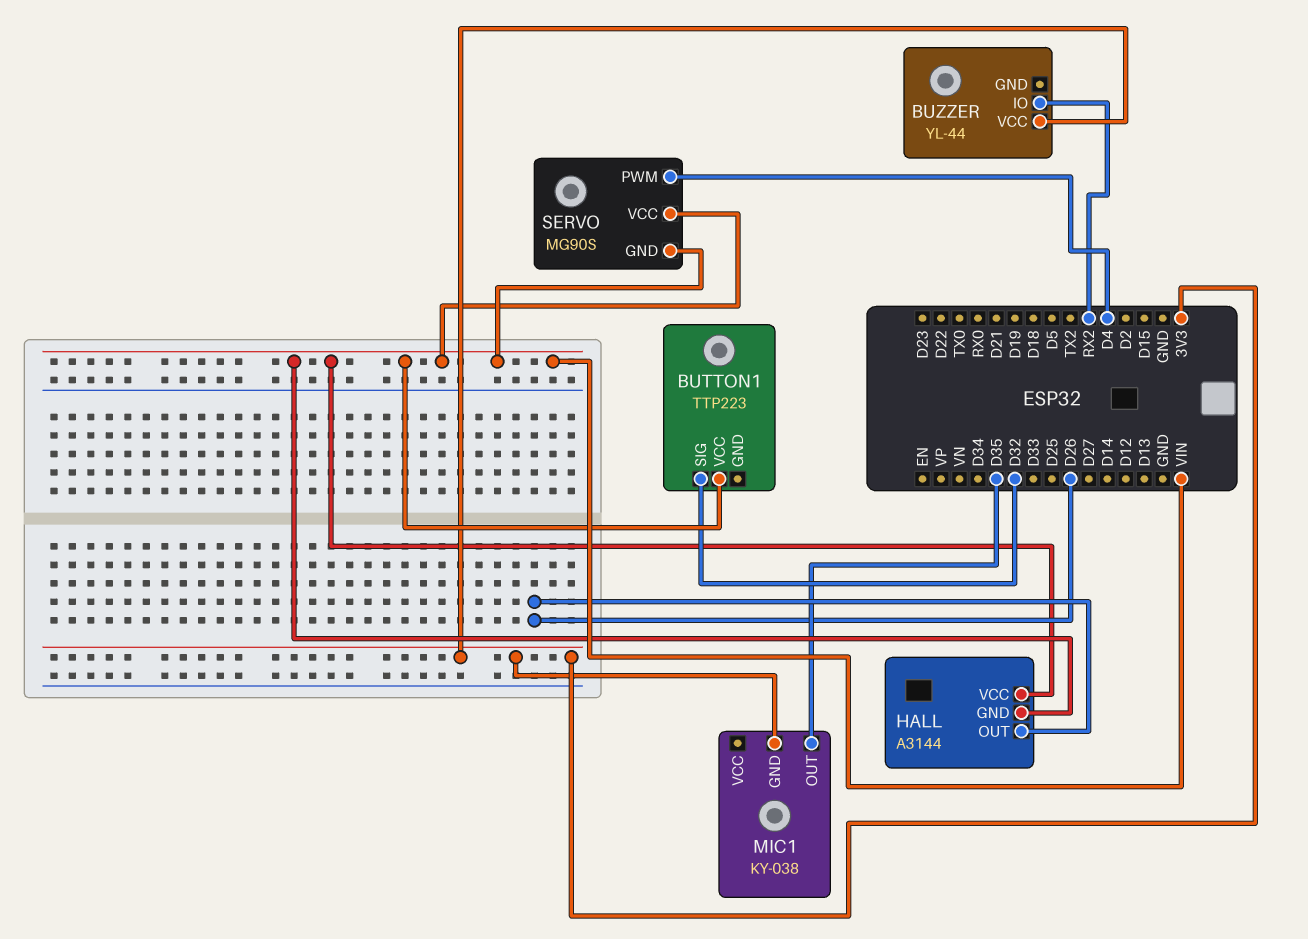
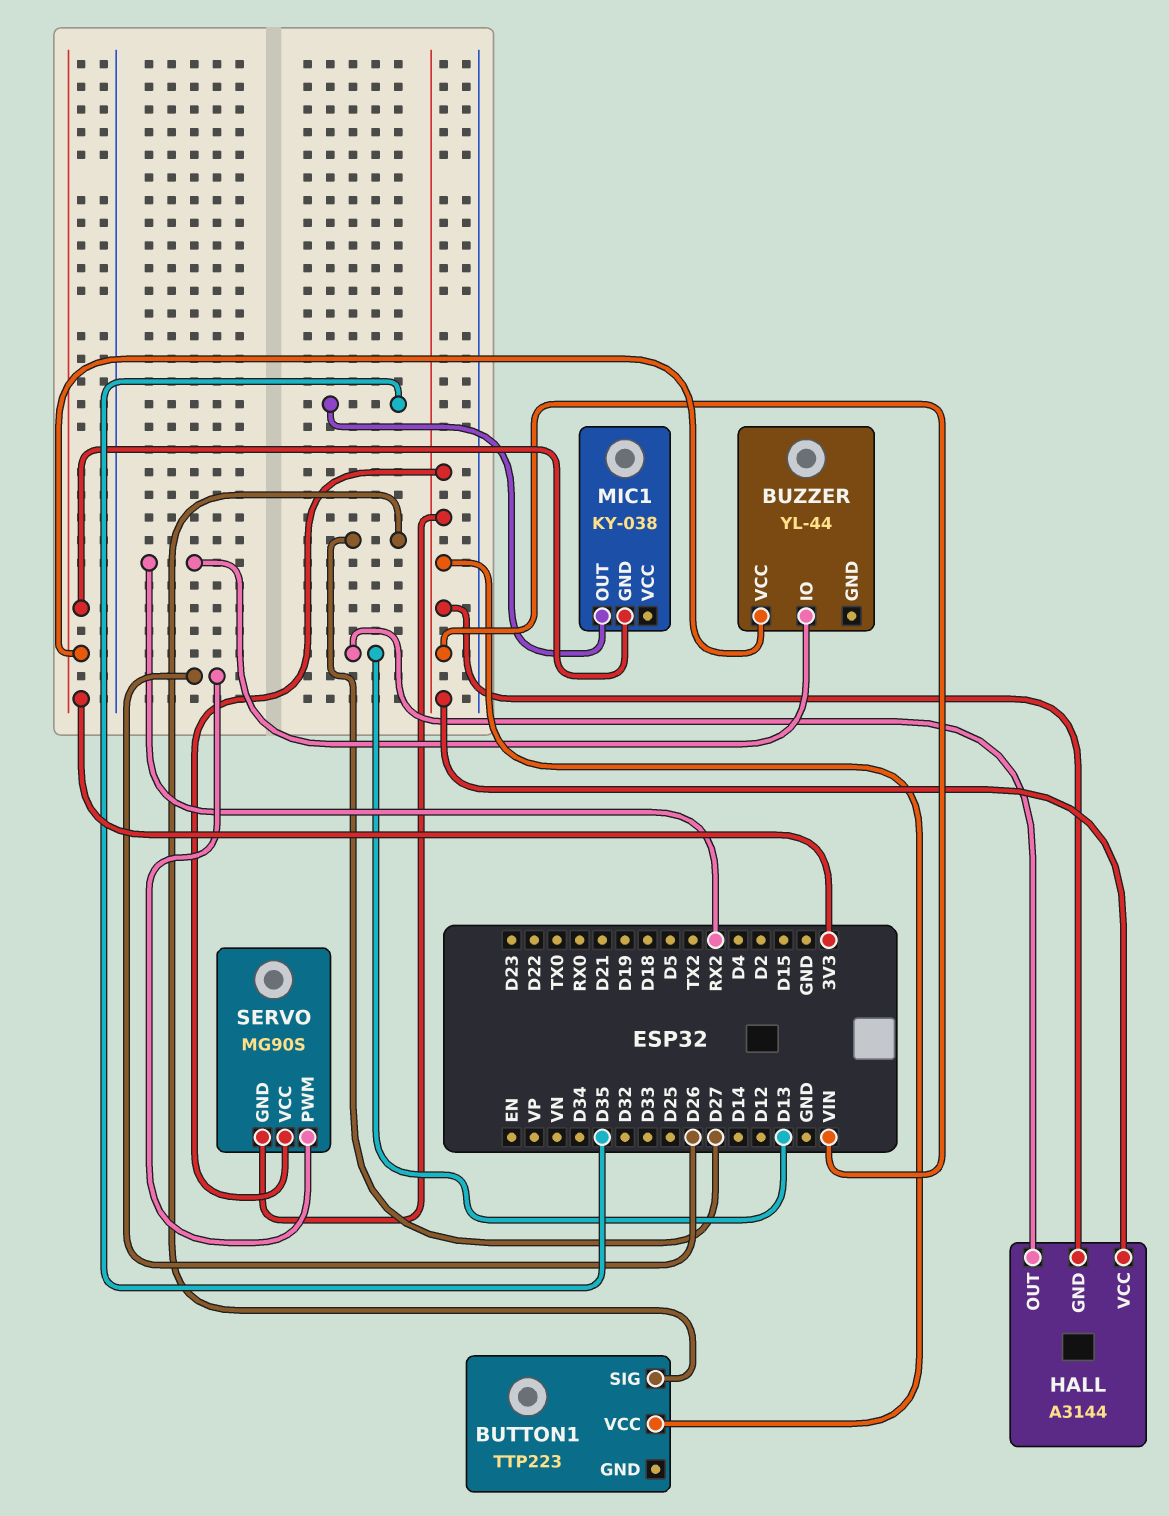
BUTTON1 pin SIG: D32 -> D27
HALL pin OUT: D26 -> D13
SERVO pin PWM: D4 -> D26

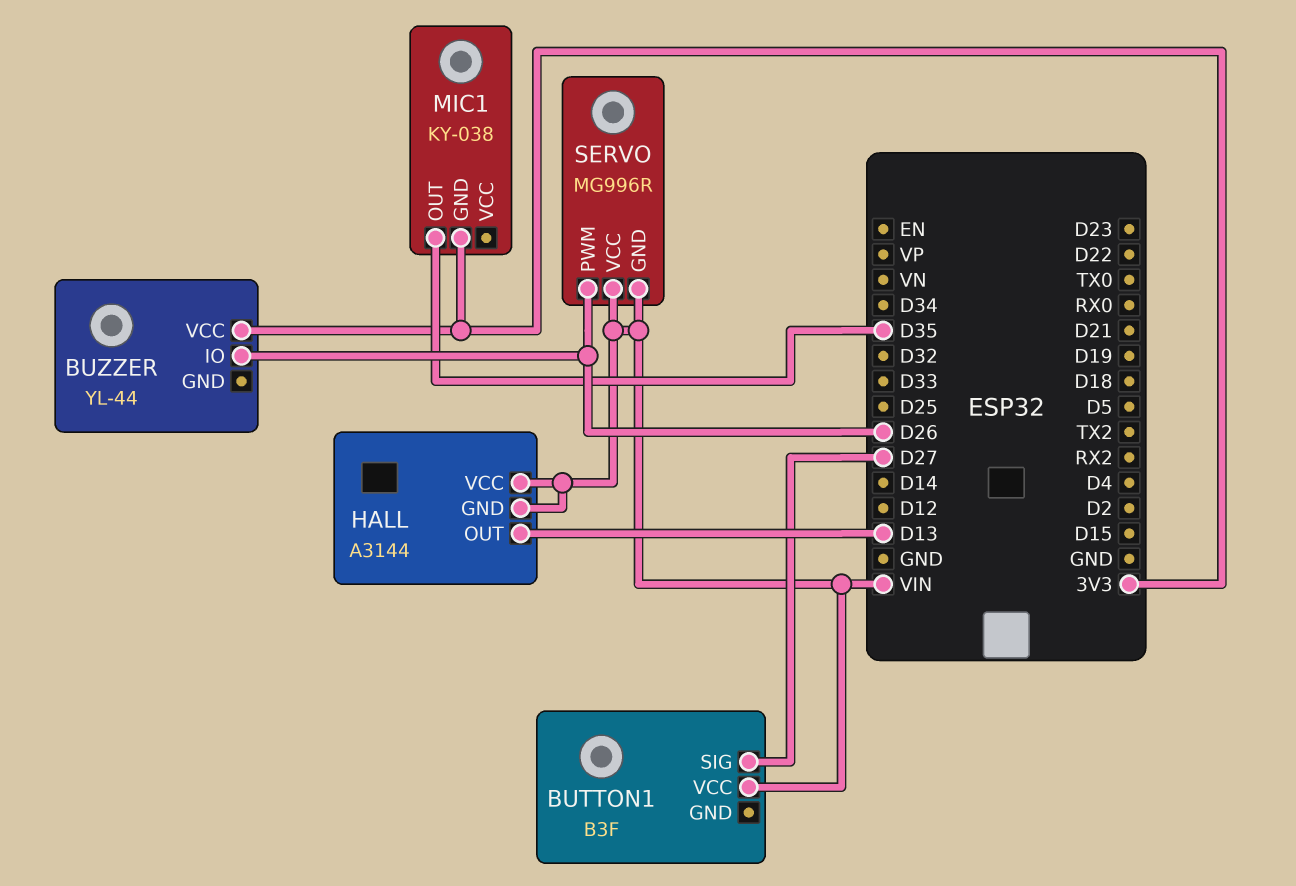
BUTTON1: TTP223 -> B3F
BUZZER pin IO: RX2 -> D26
SERVO: MG90S -> MG996R

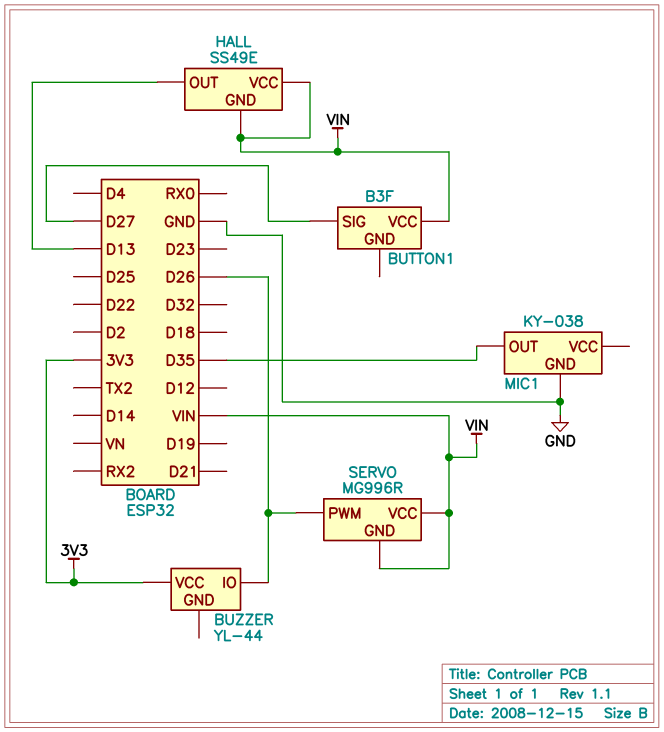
HALL: A3144 -> SS49E
MIC1 pin GND: 3V3 -> GND

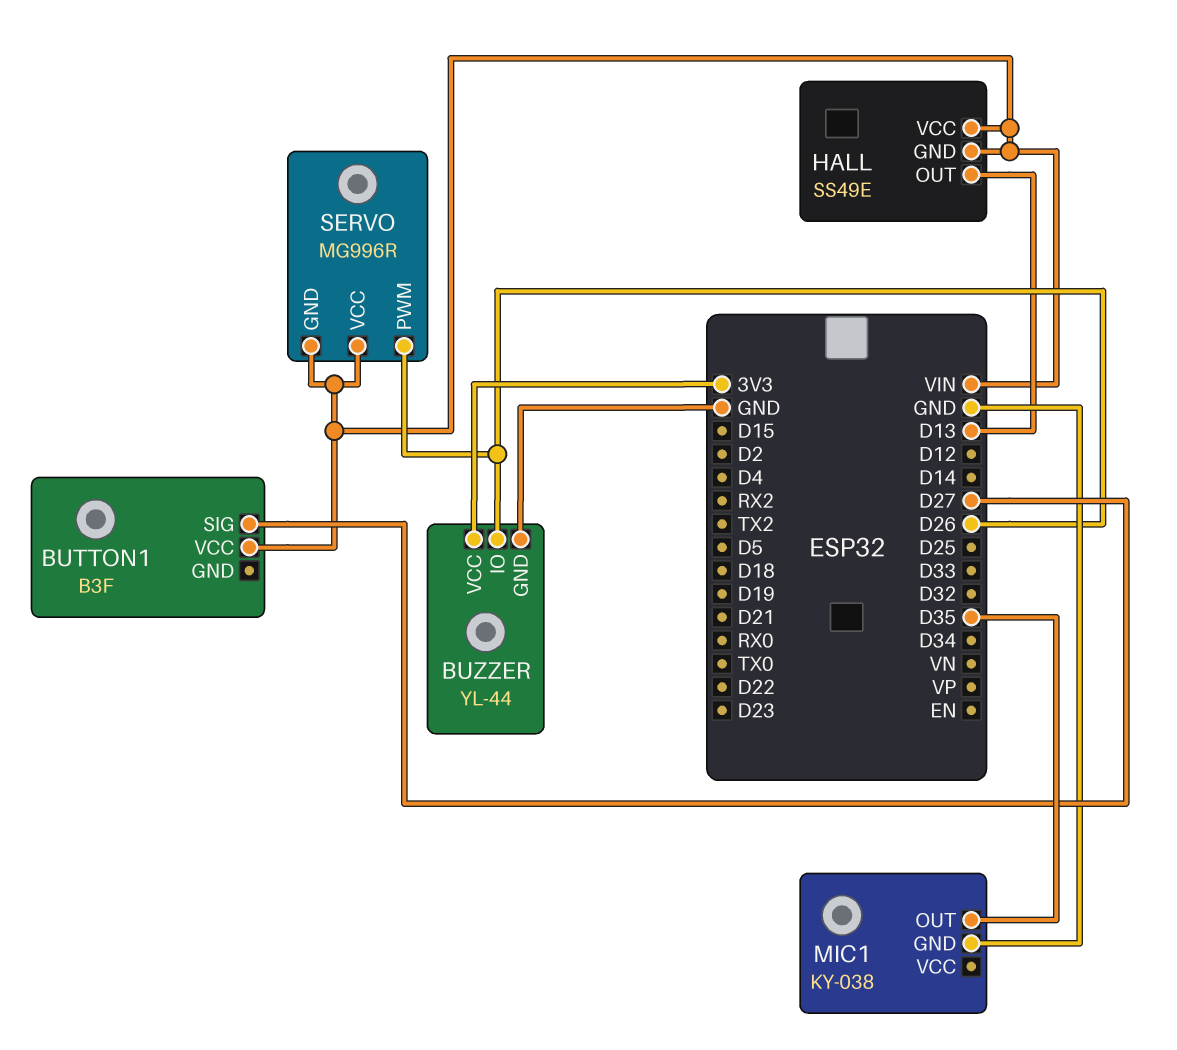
BUZZER pin GND: none -> GND

